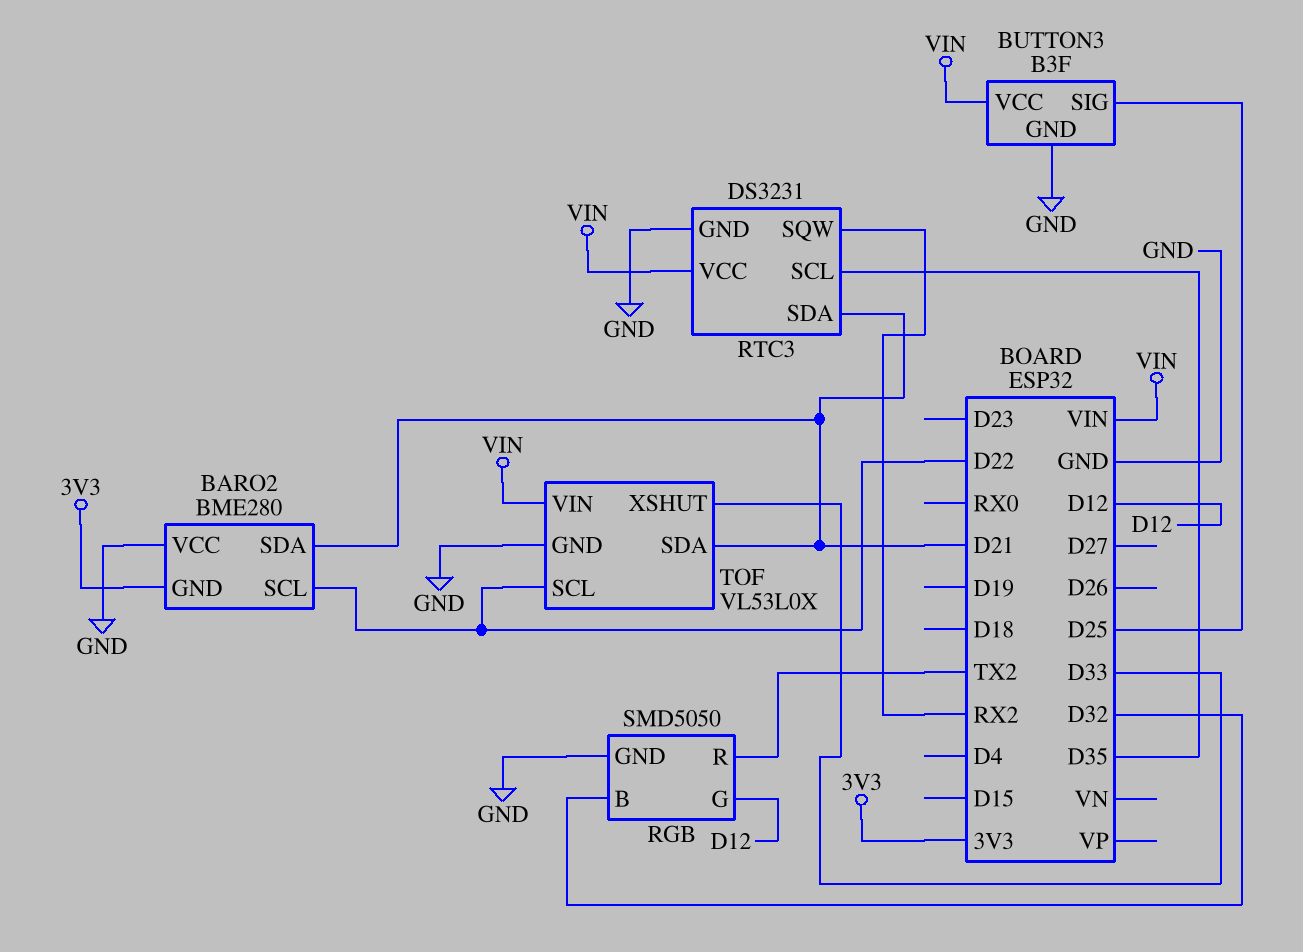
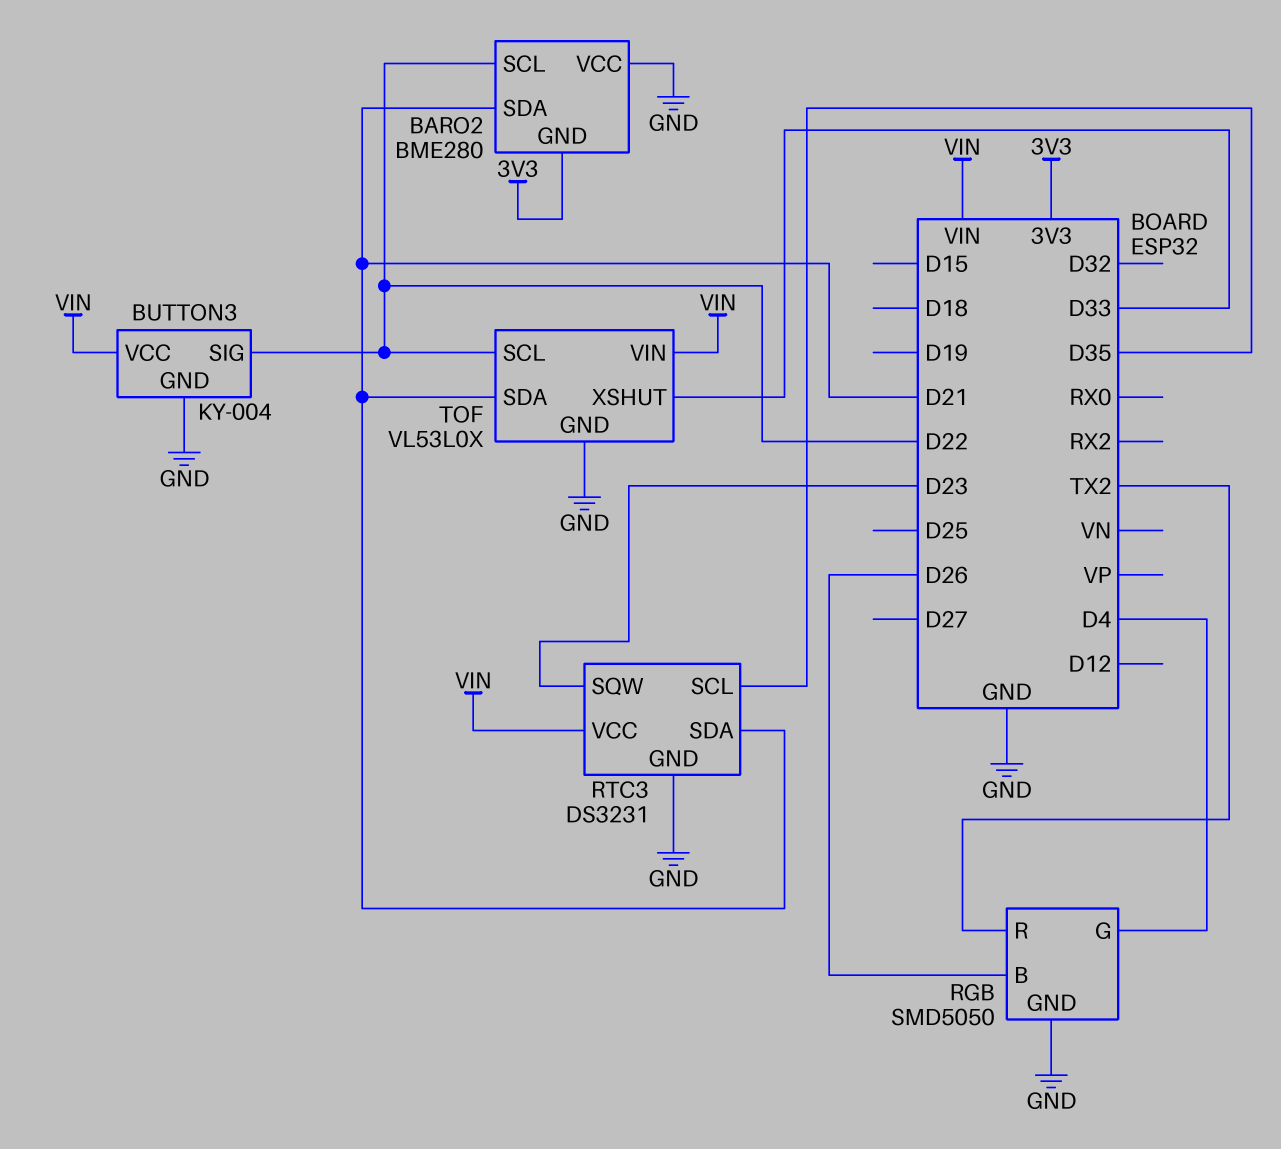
BUTTON3: B3F -> KY-004
BUTTON3 pin SIG: D25 -> D22
RGB pin B: D32 -> D26
RGB pin G: D12 -> D4
RTC3 pin SQW: RX2 -> D23

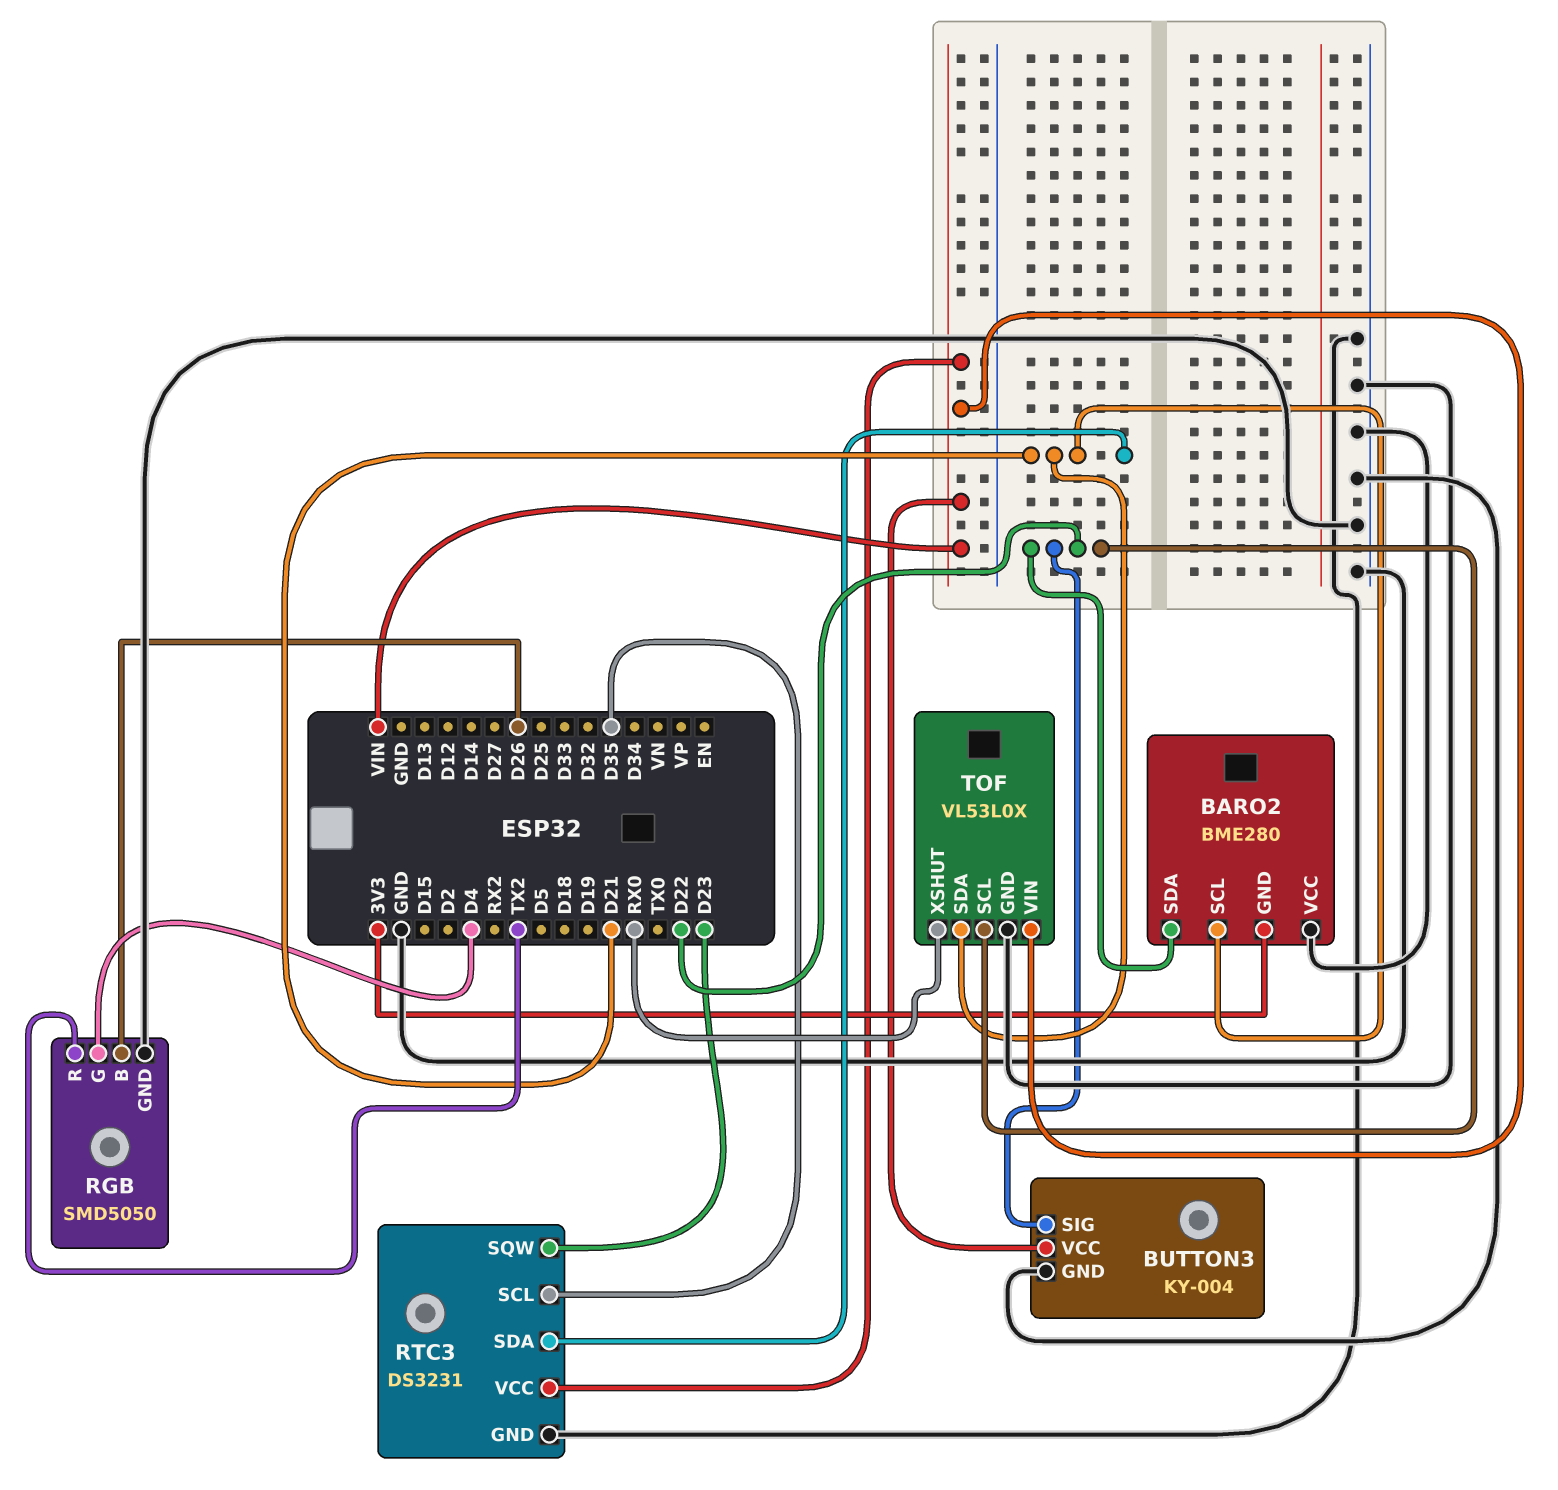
BARO2 pin SCL: D22 -> D21
BARO2 pin SDA: D21 -> D22
TOF pin XSHUT: D33 -> RX0

